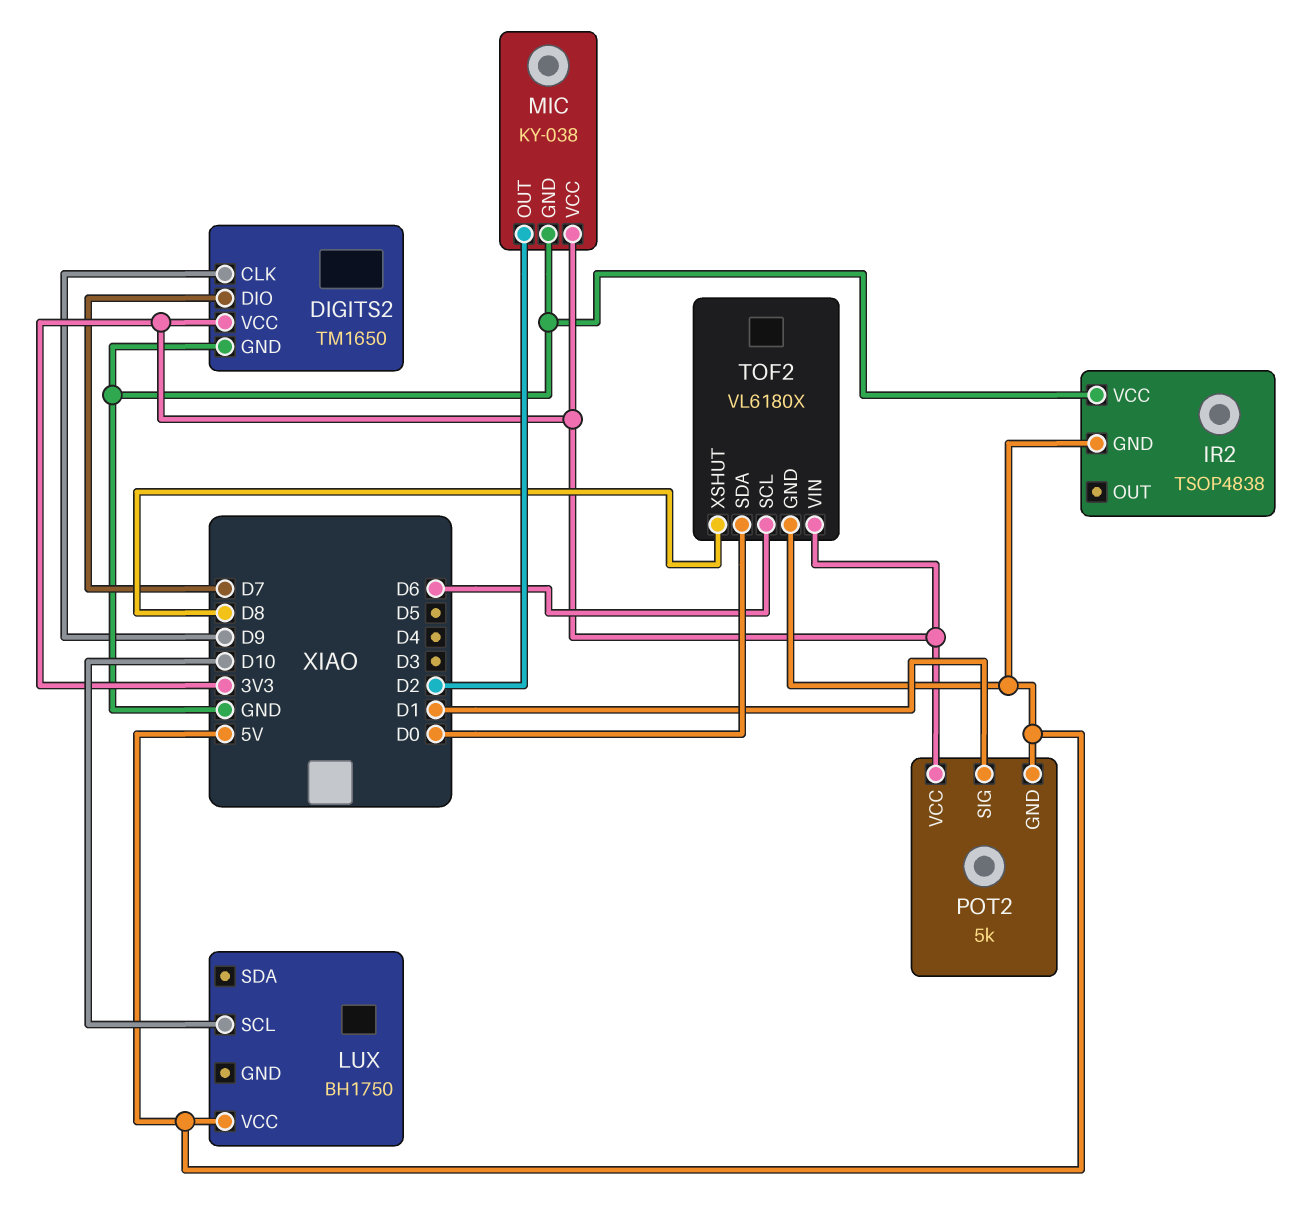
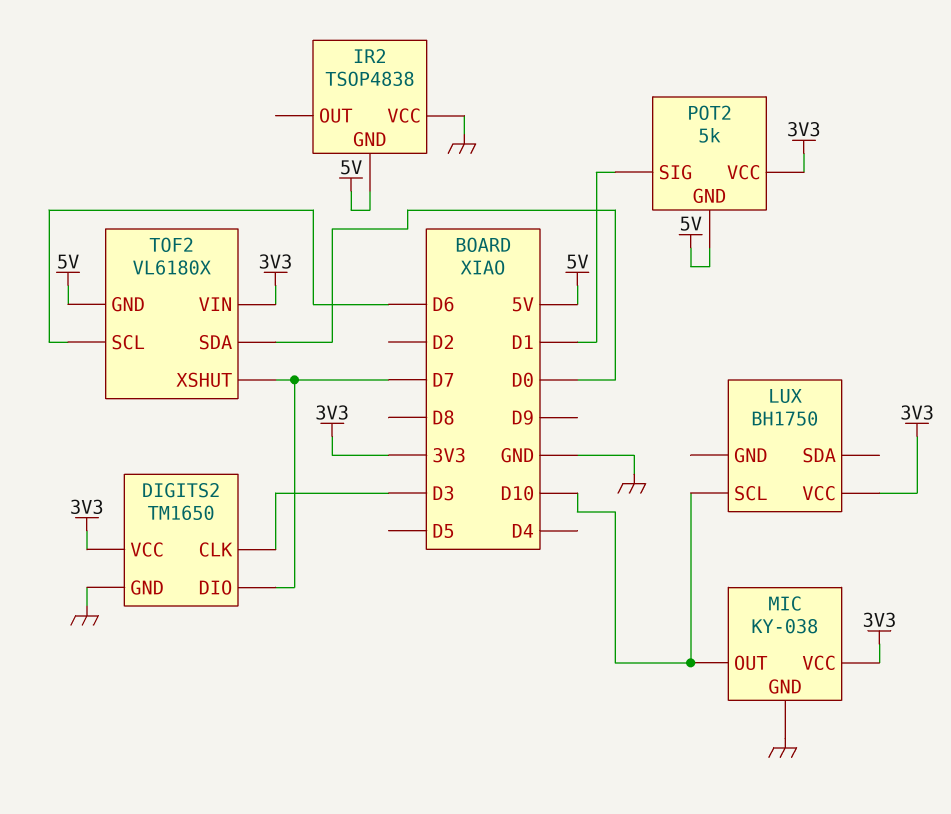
DIGITS2 pin CLK: D9 -> D3
LUX pin VCC: 5V -> 3V3
MIC pin OUT: D2 -> D10
TOF2 pin XSHUT: D8 -> D7

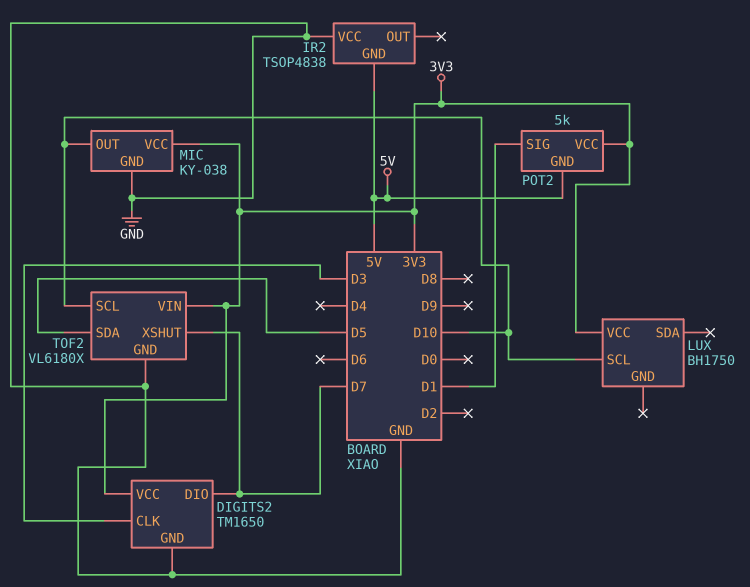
TOF2 pin GND: 5V -> GND
TOF2 pin SCL: D6 -> D10
TOF2 pin SDA: D0 -> D5

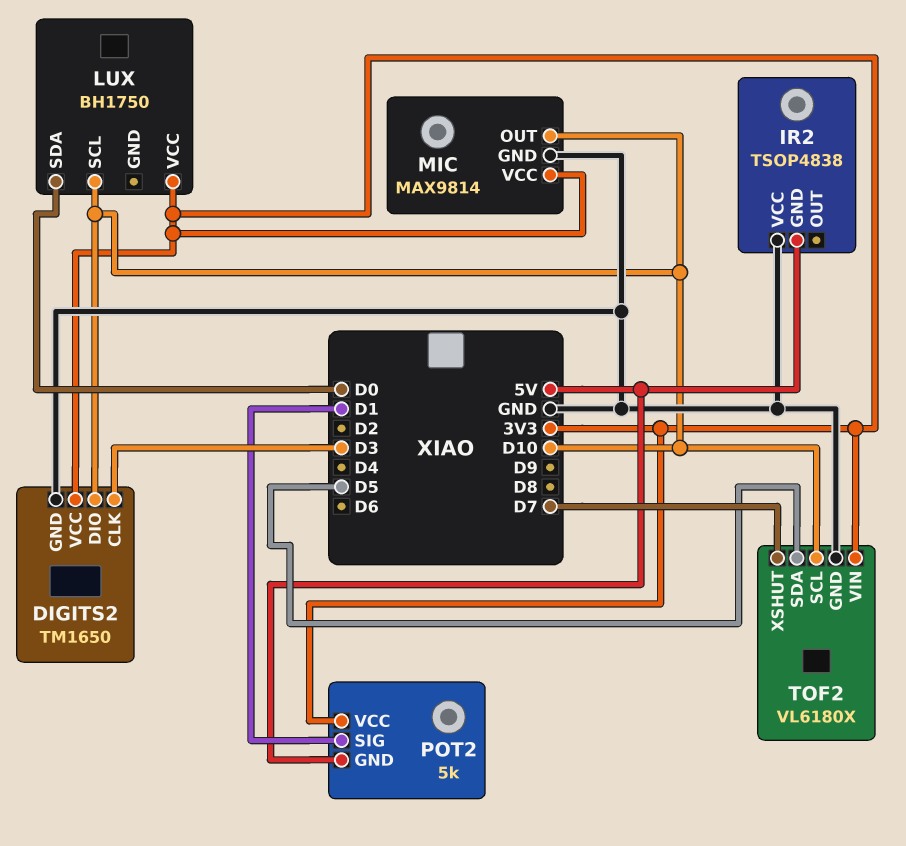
DIGITS2 pin DIO: D7 -> D10
LUX pin SDA: none -> D0
MIC: KY-038 -> MAX9814

